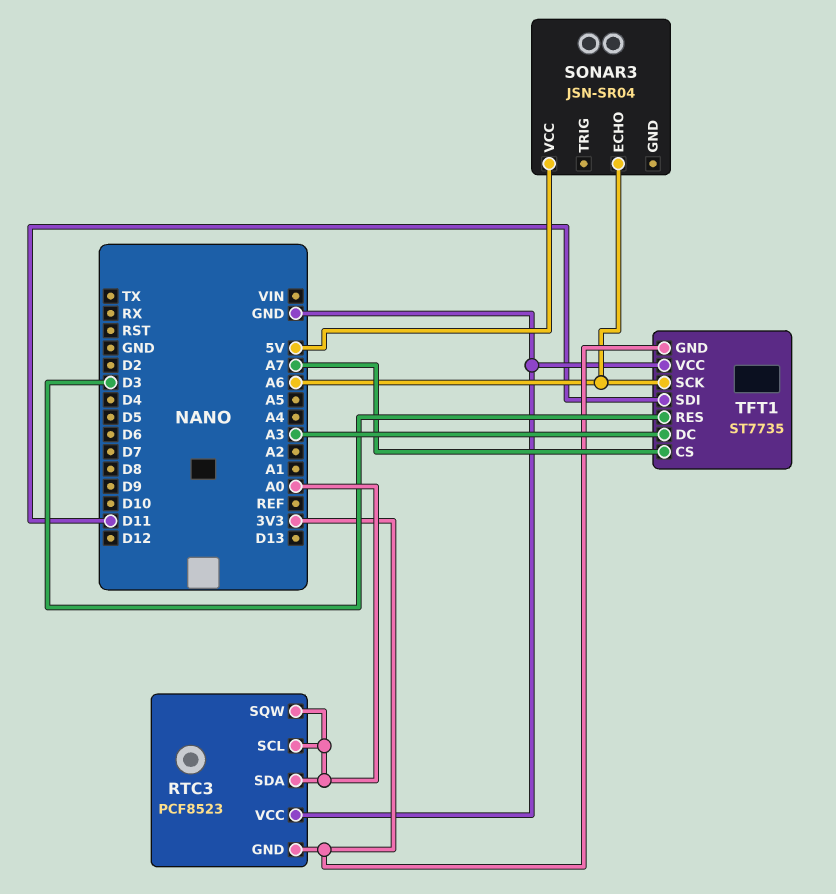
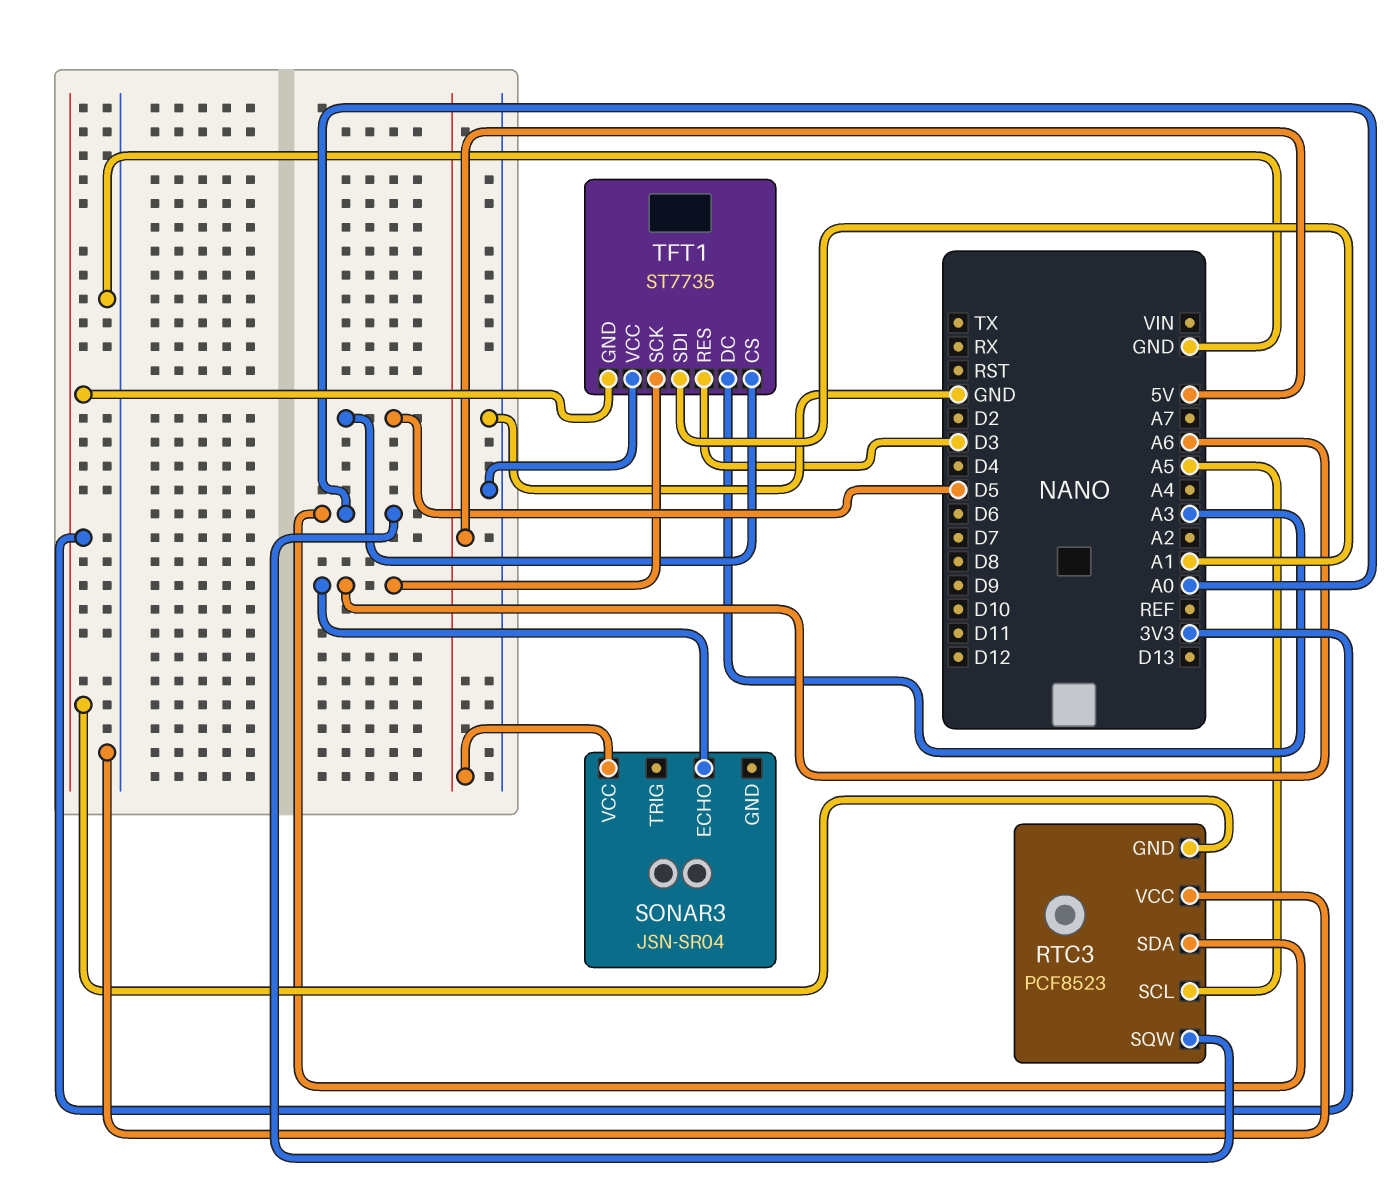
RTC3 pin SCL: A0 -> A5
TFT1 pin CS: A7 -> D5
TFT1 pin SDI: D11 -> A1

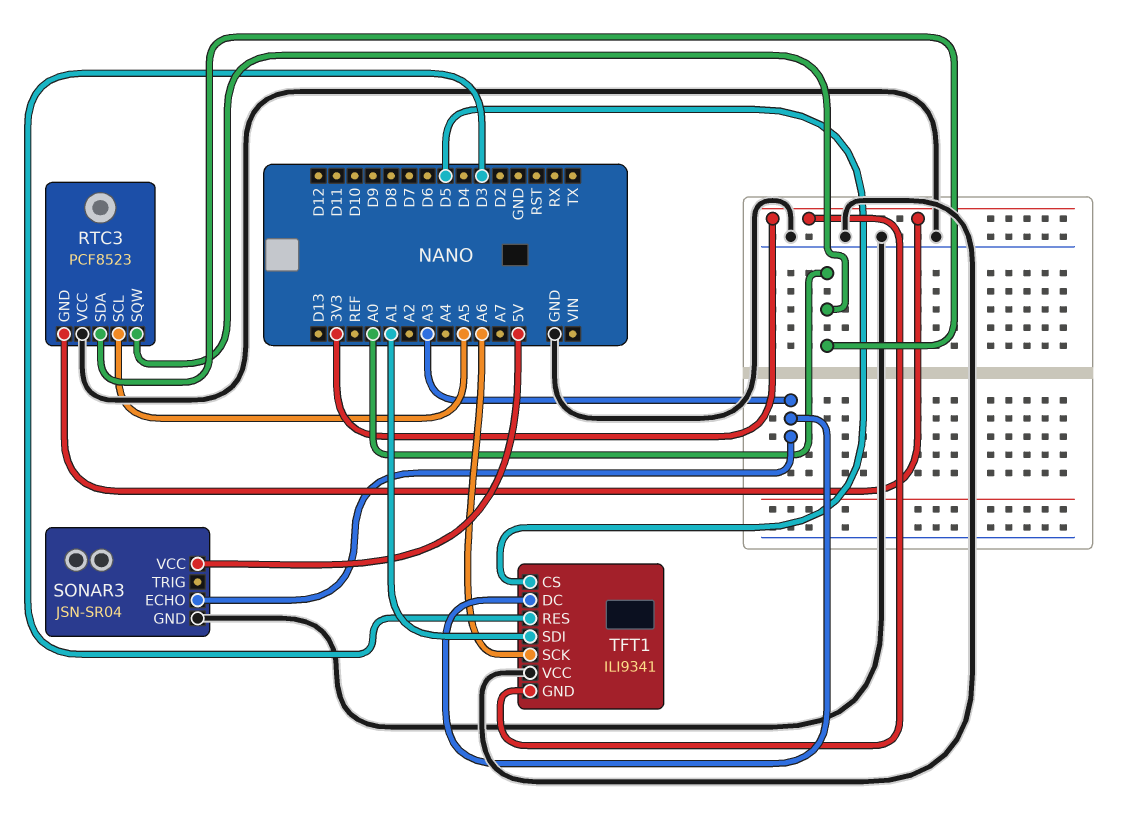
SONAR3 pin ECHO: A6 -> A3
SONAR3 pin GND: none -> GND
TFT1: ST7735 -> ILI9341

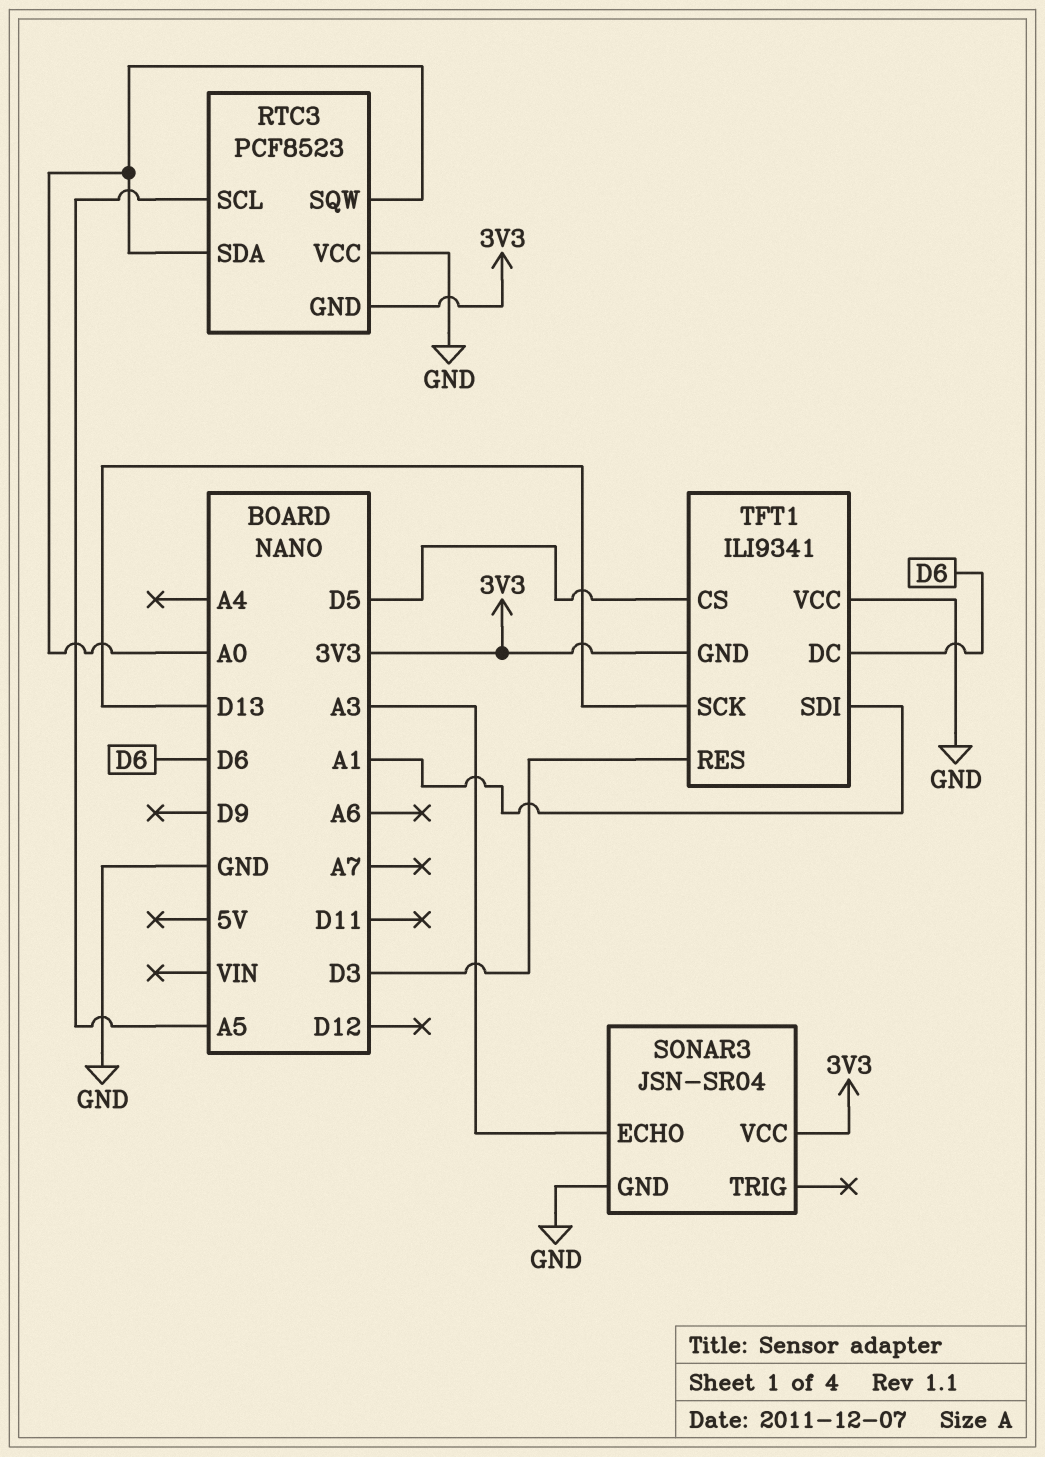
SONAR3 pin VCC: 5V -> 3V3
TFT1 pin DC: A3 -> D6
TFT1 pin SCK: A6 -> D13

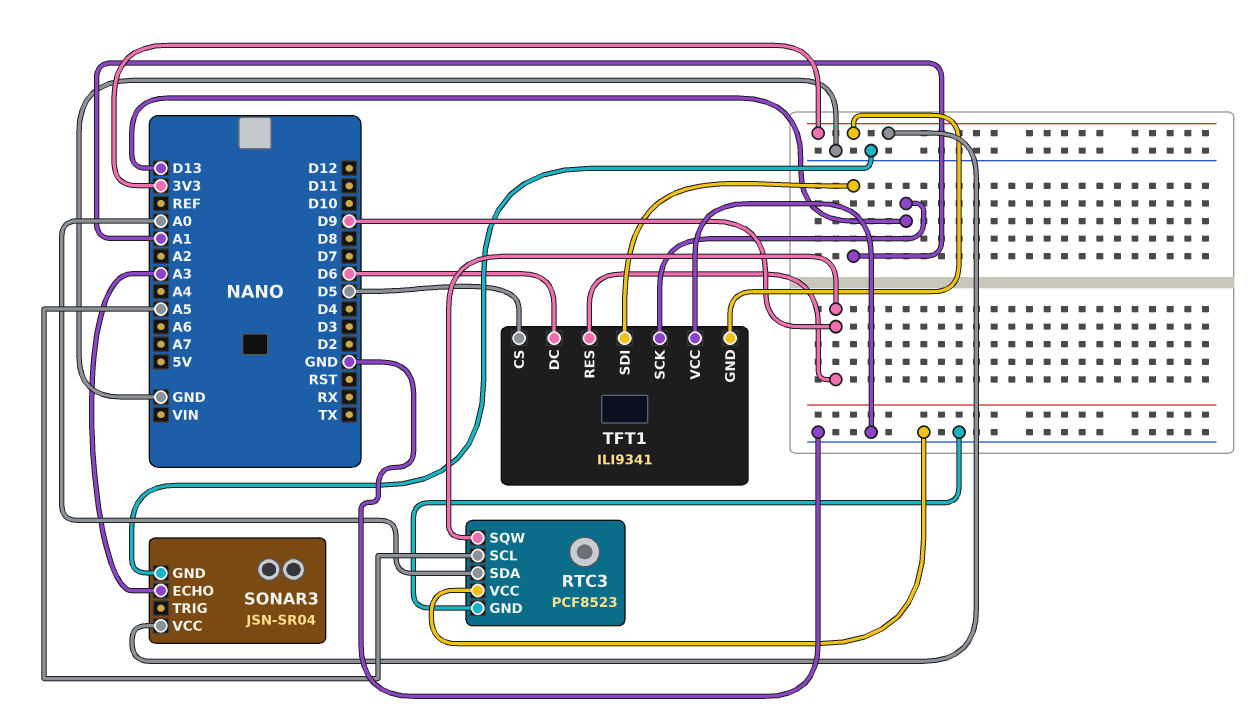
RTC3 pin GND: 3V3 -> GND
RTC3 pin SQW: A0 -> D9
TFT1 pin RES: D3 -> D9

